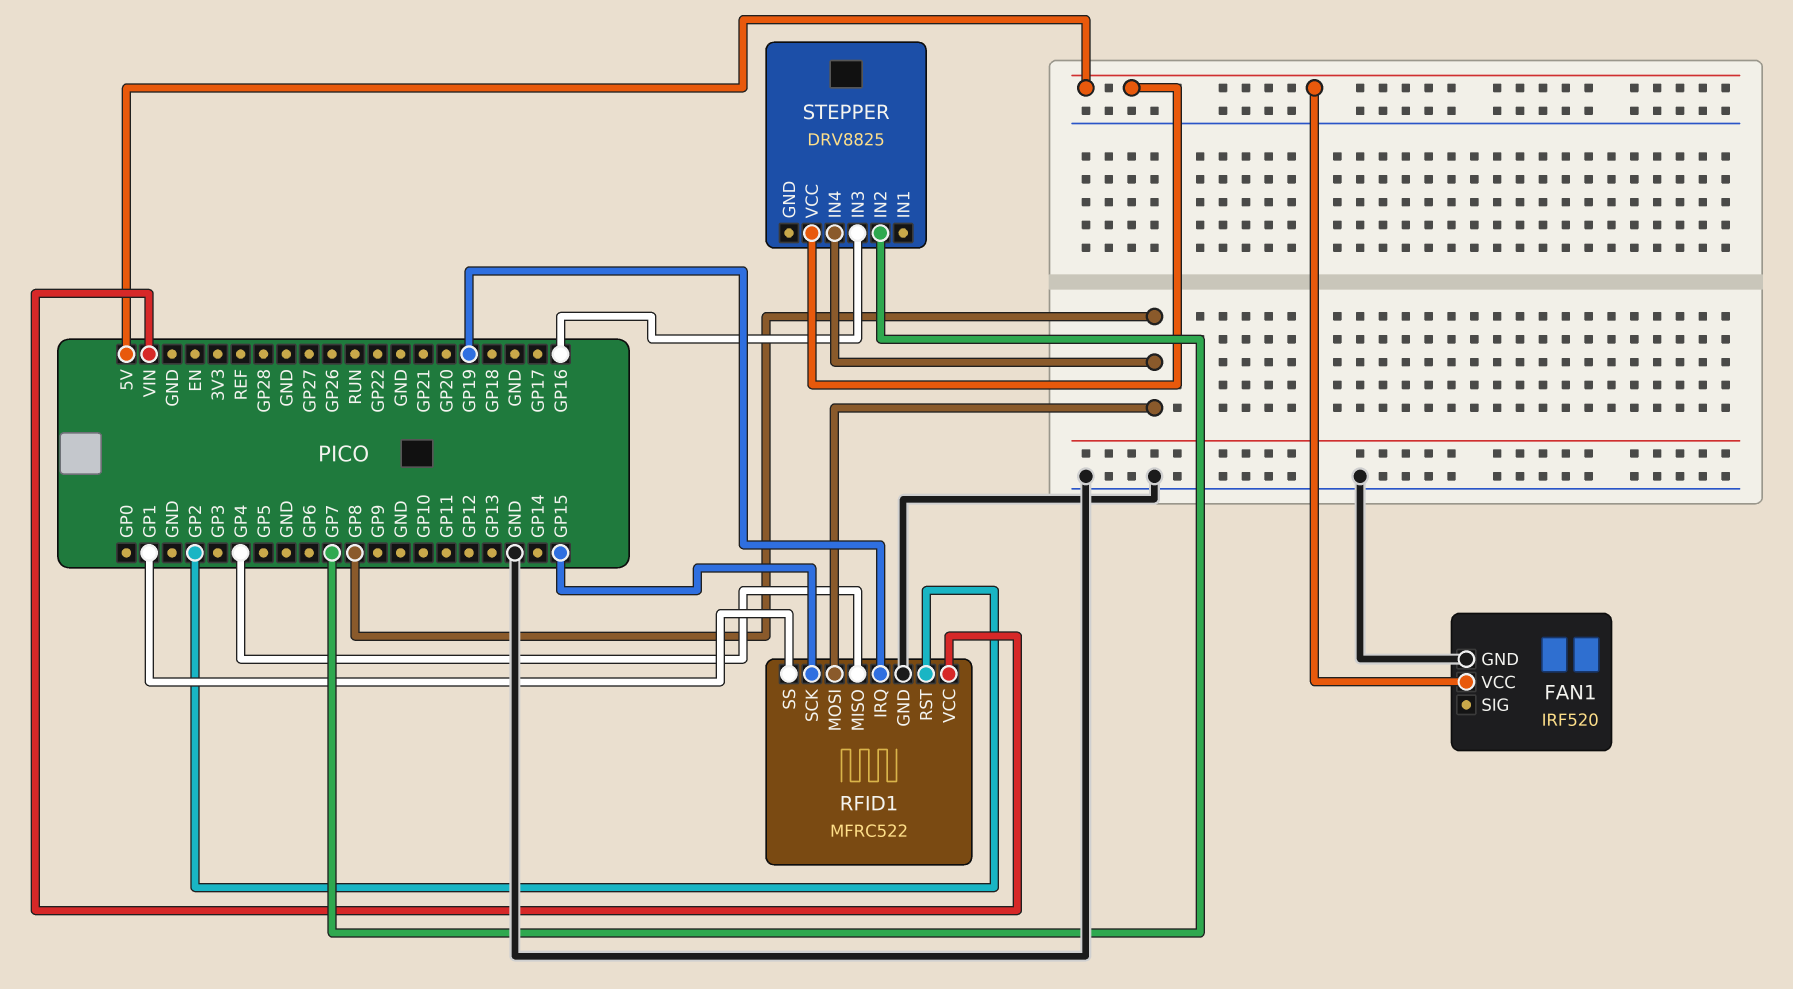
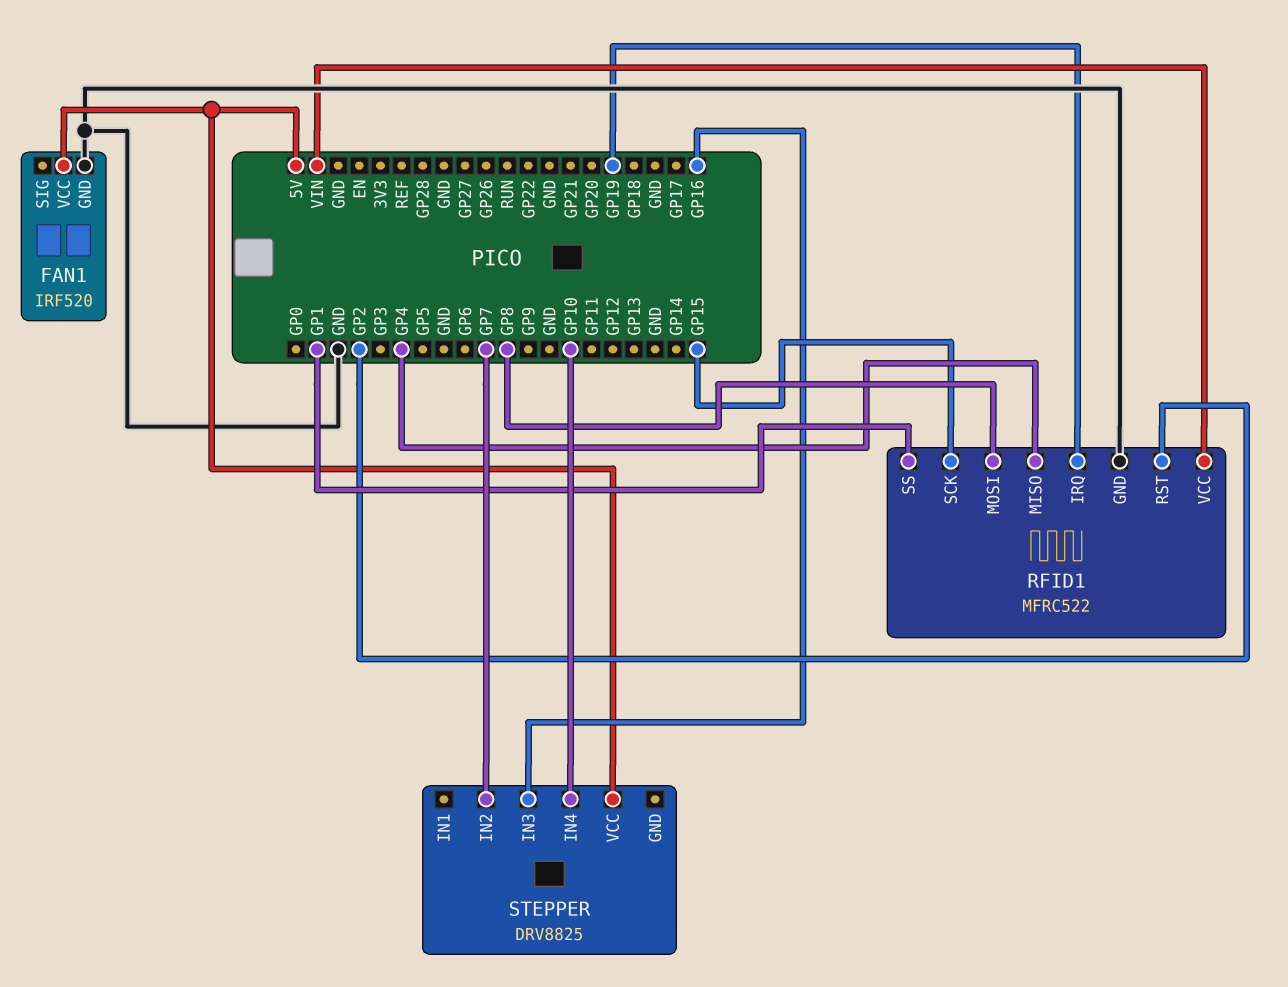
STEPPER pin IN4: GP8 -> GP10

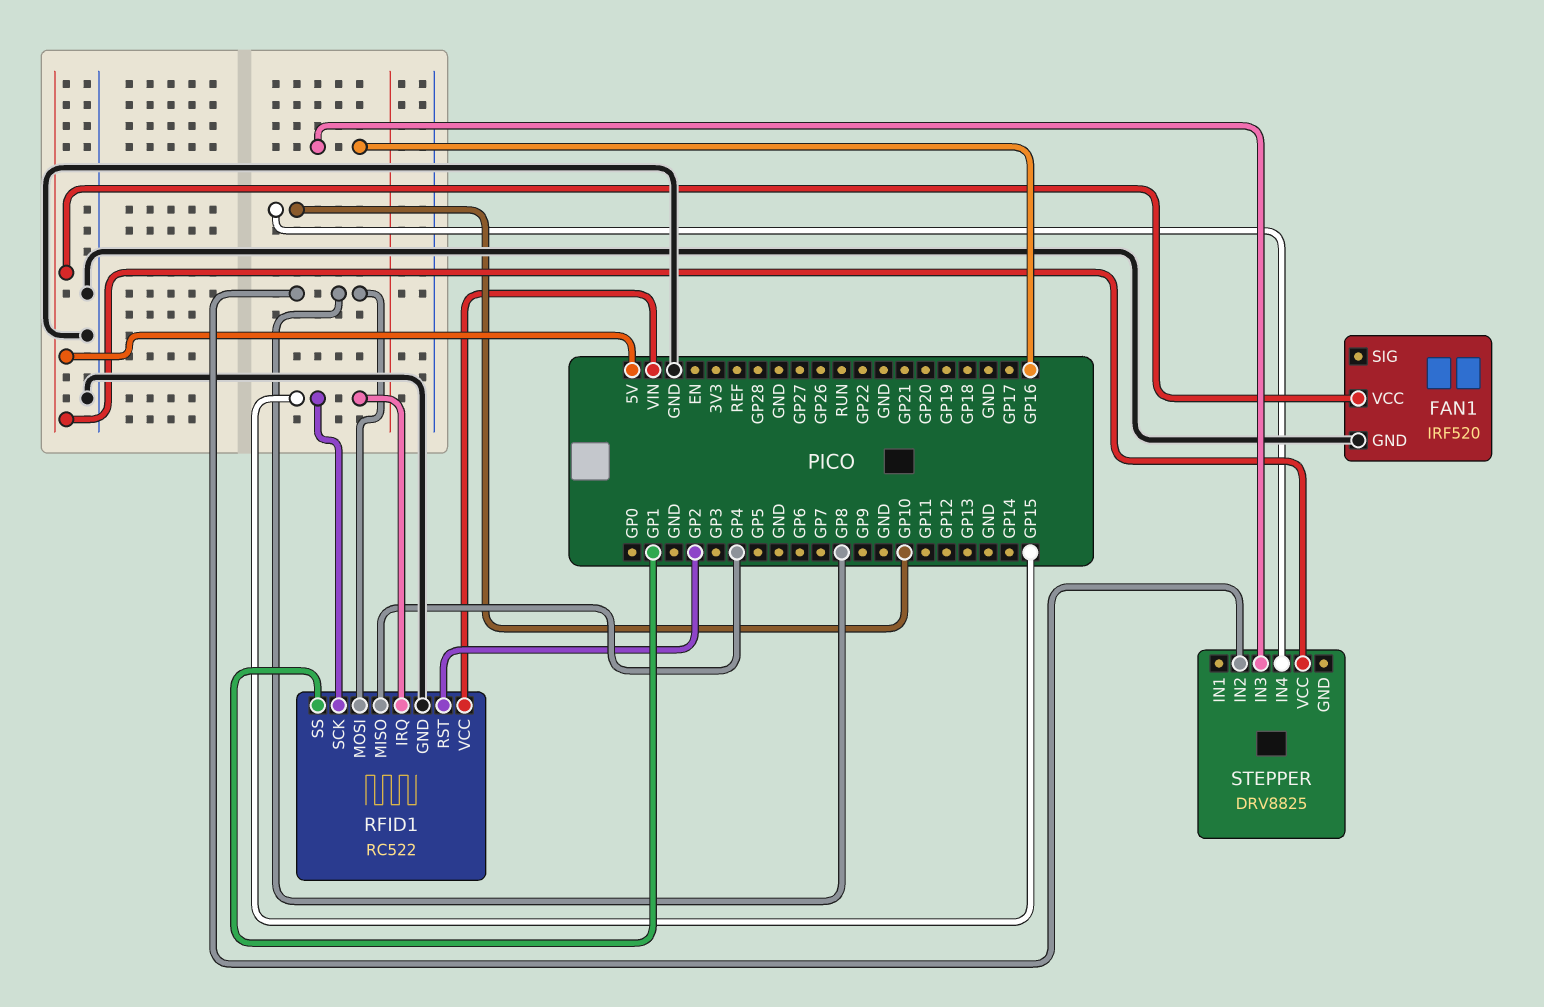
RFID1: MFRC522 -> RC522
RFID1 pin IRQ: GP19 -> GP15
STEPPER pin IN2: GP7 -> GP8

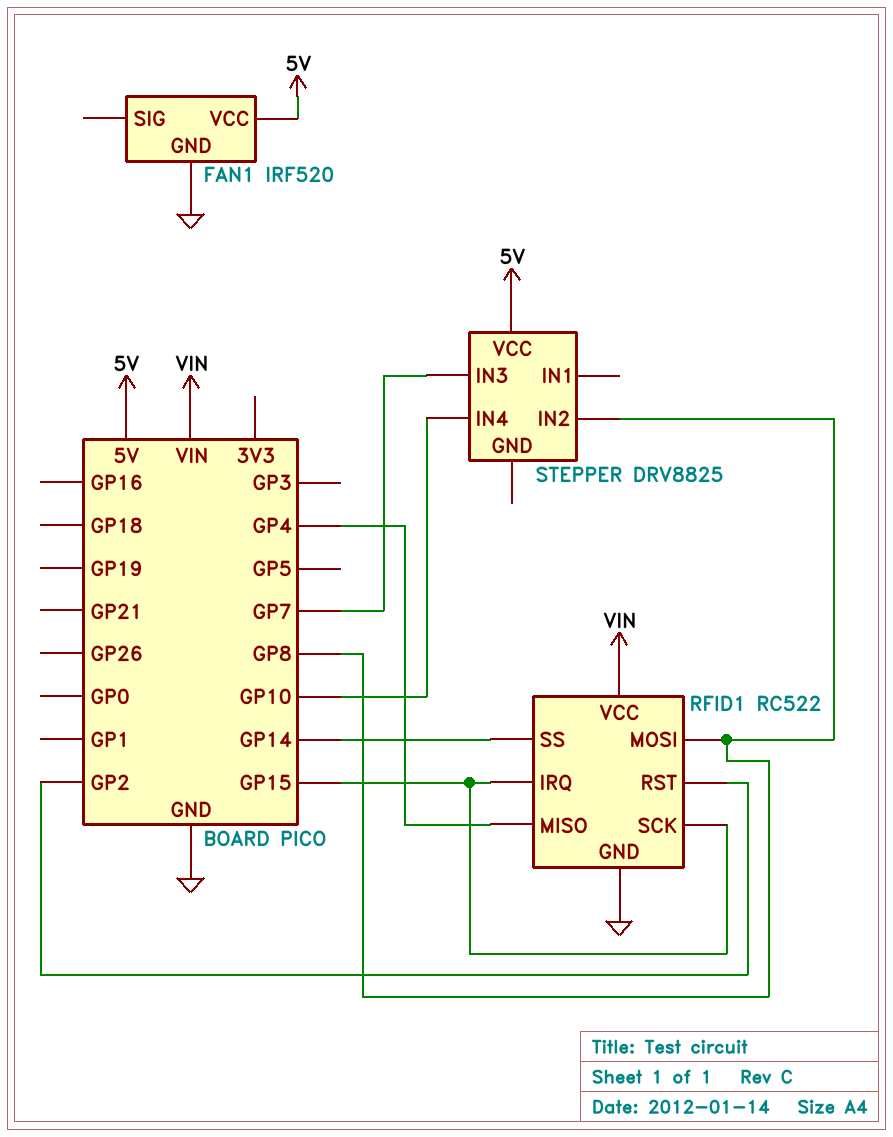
RFID1 pin SS: GP1 -> GP14
STEPPER pin IN3: GP16 -> GP7

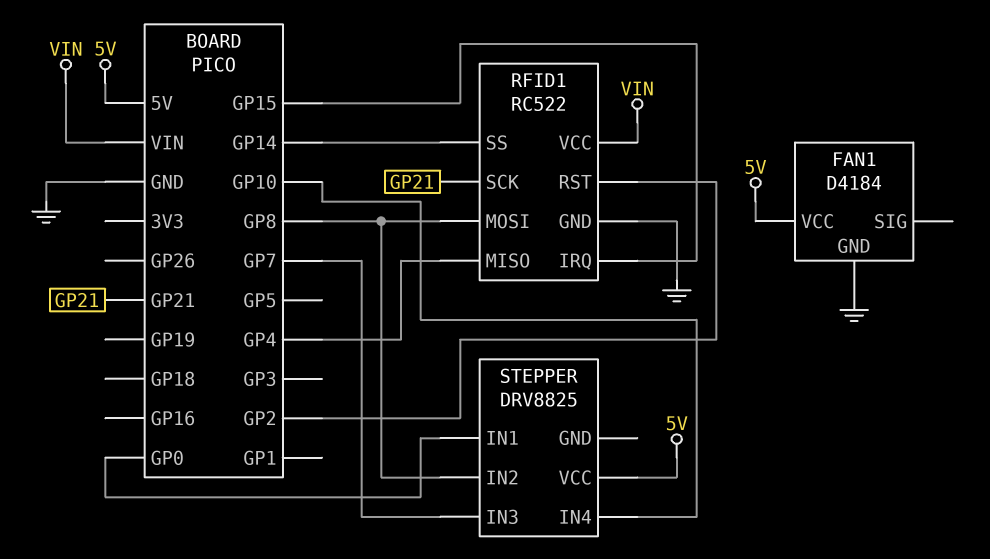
FAN1: IRF520 -> D4184
RFID1 pin SCK: GP15 -> GP21
STEPPER pin IN1: none -> GP0

